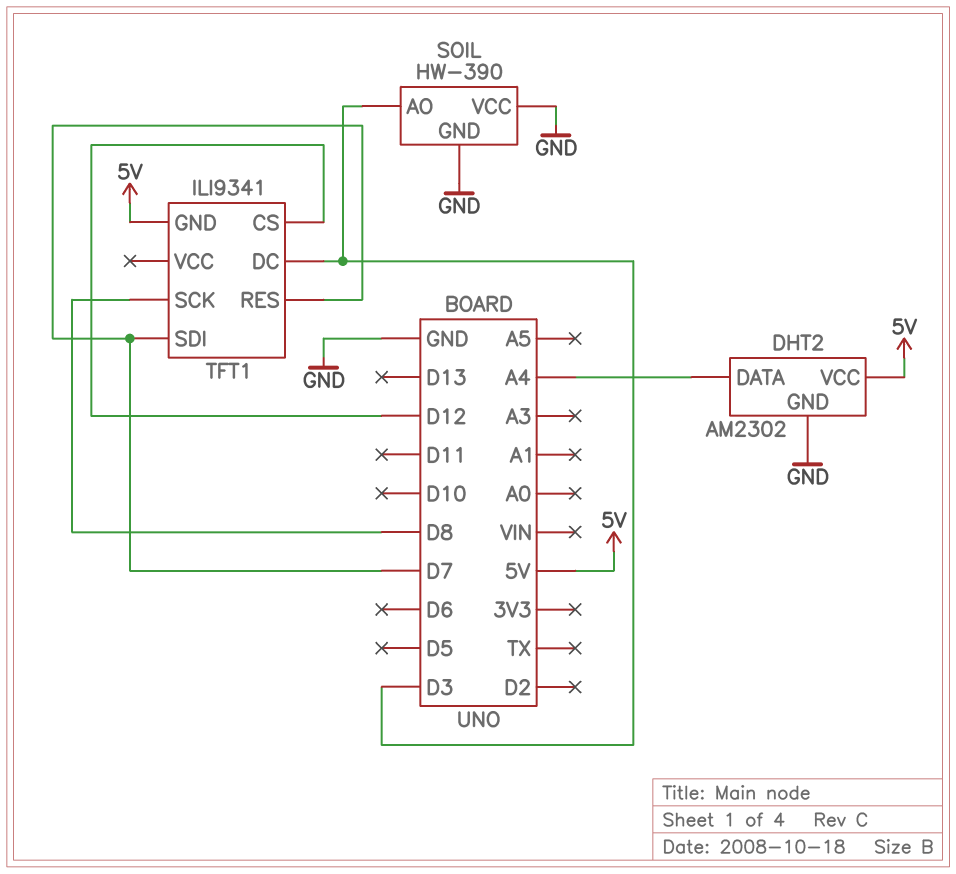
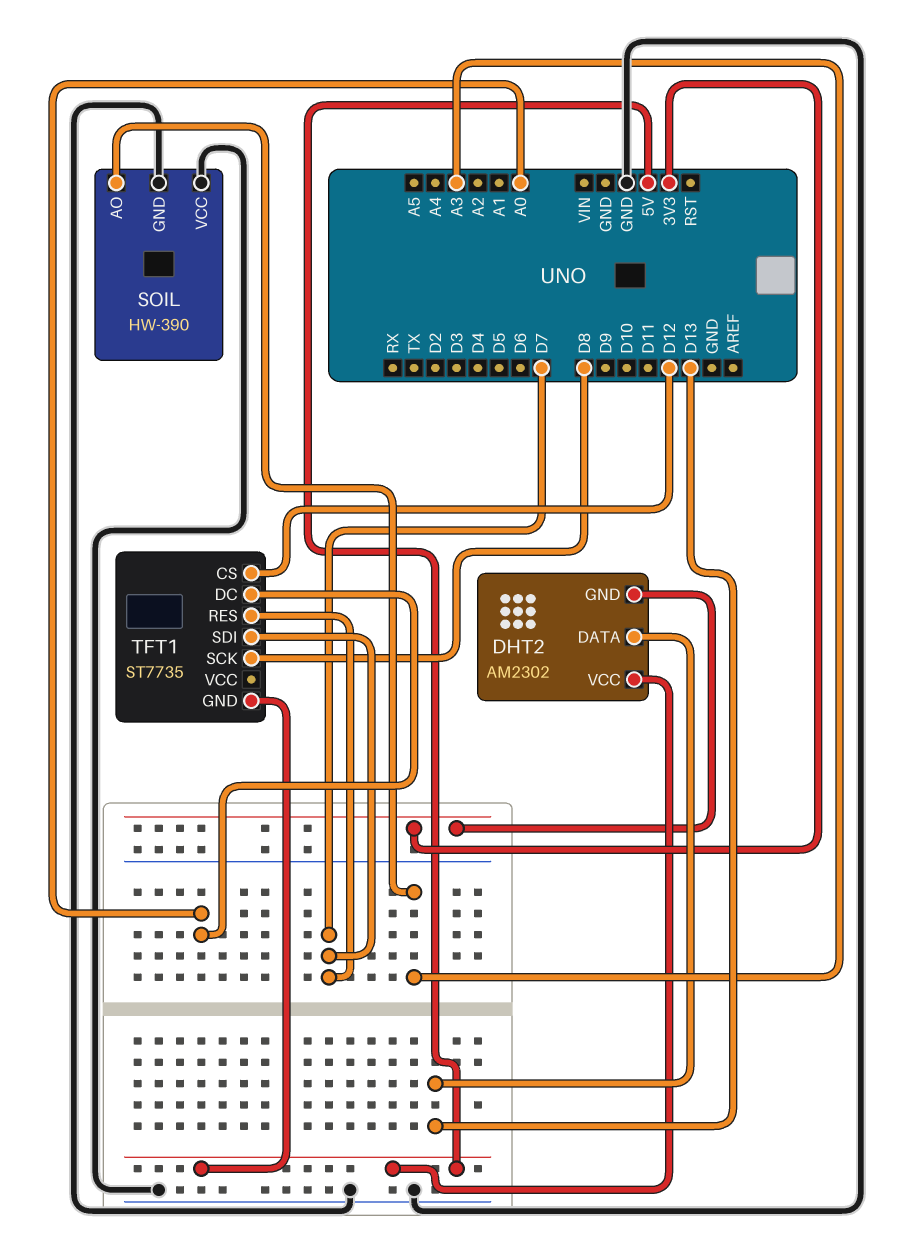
DHT2 pin DATA: A4 -> D13
DHT2 pin GND: GND -> 3V3
SOIL pin AO: D3 -> A3
TFT1: ILI9341 -> ST7735
TFT1 pin DC: D3 -> A0

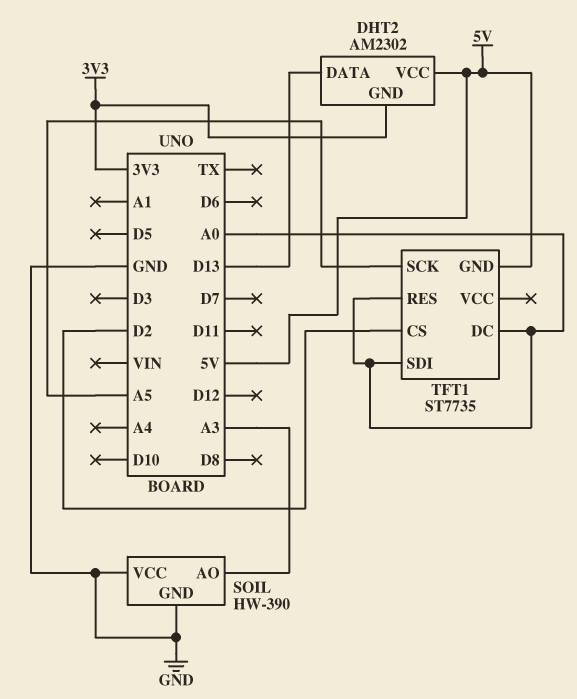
TFT1 pin CS: D12 -> D2
TFT1 pin RES: D7 -> A0
TFT1 pin SCK: D8 -> A5
TFT1 pin SDI: D7 -> A0

